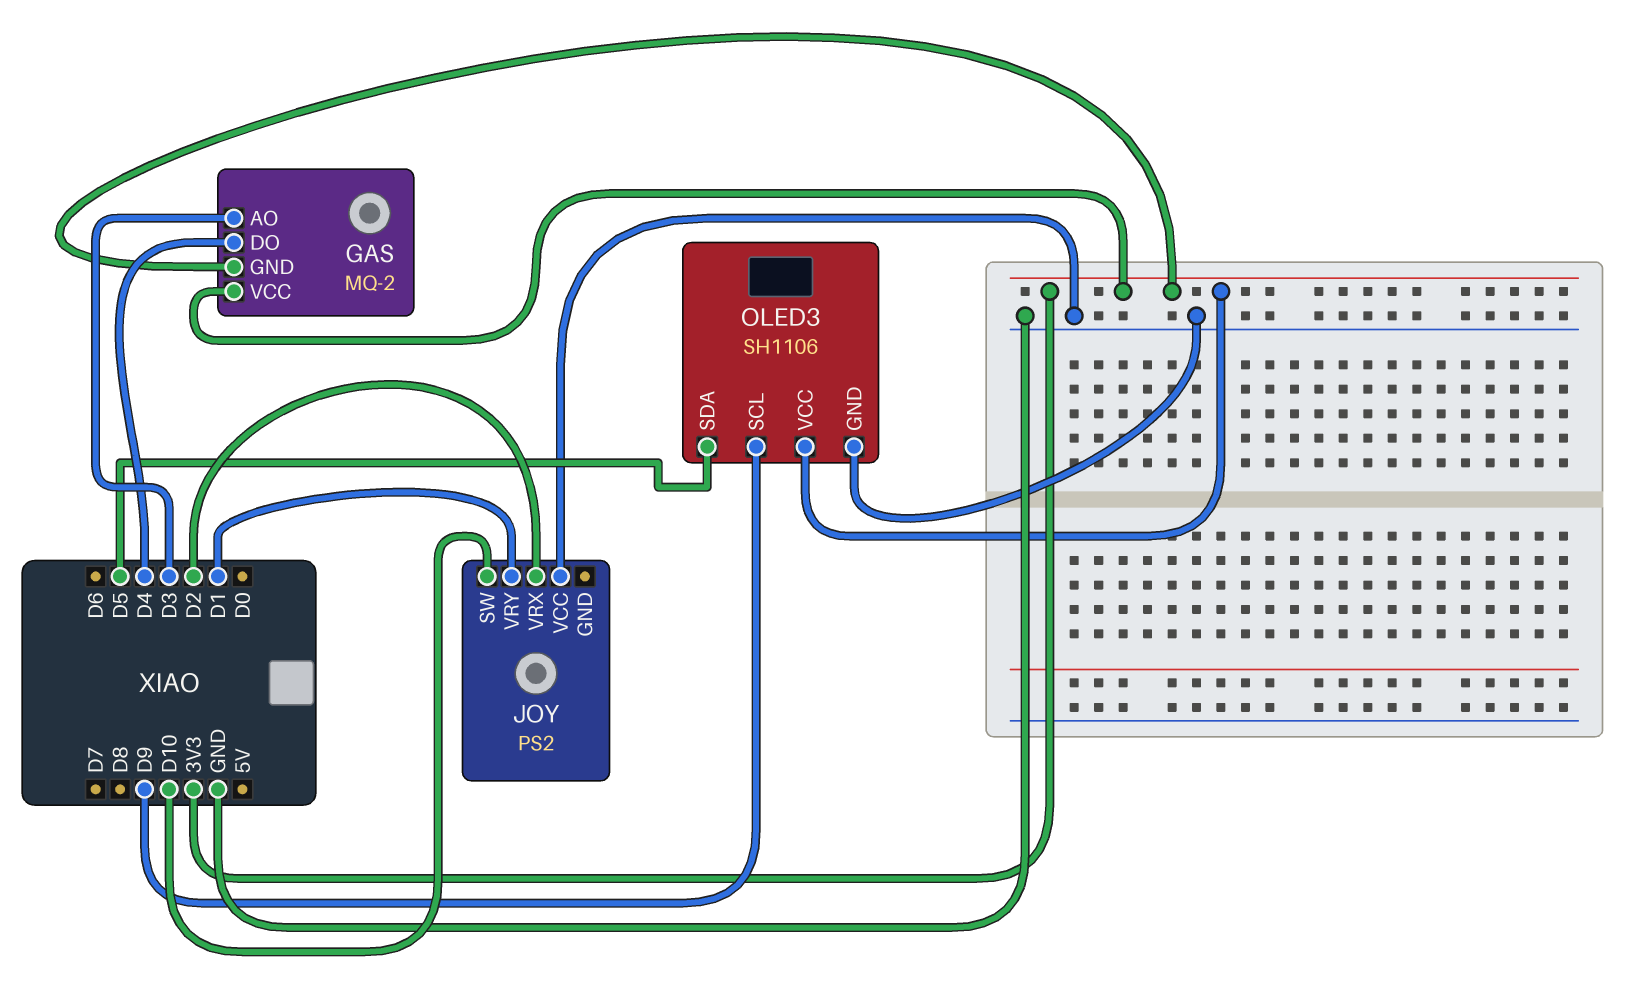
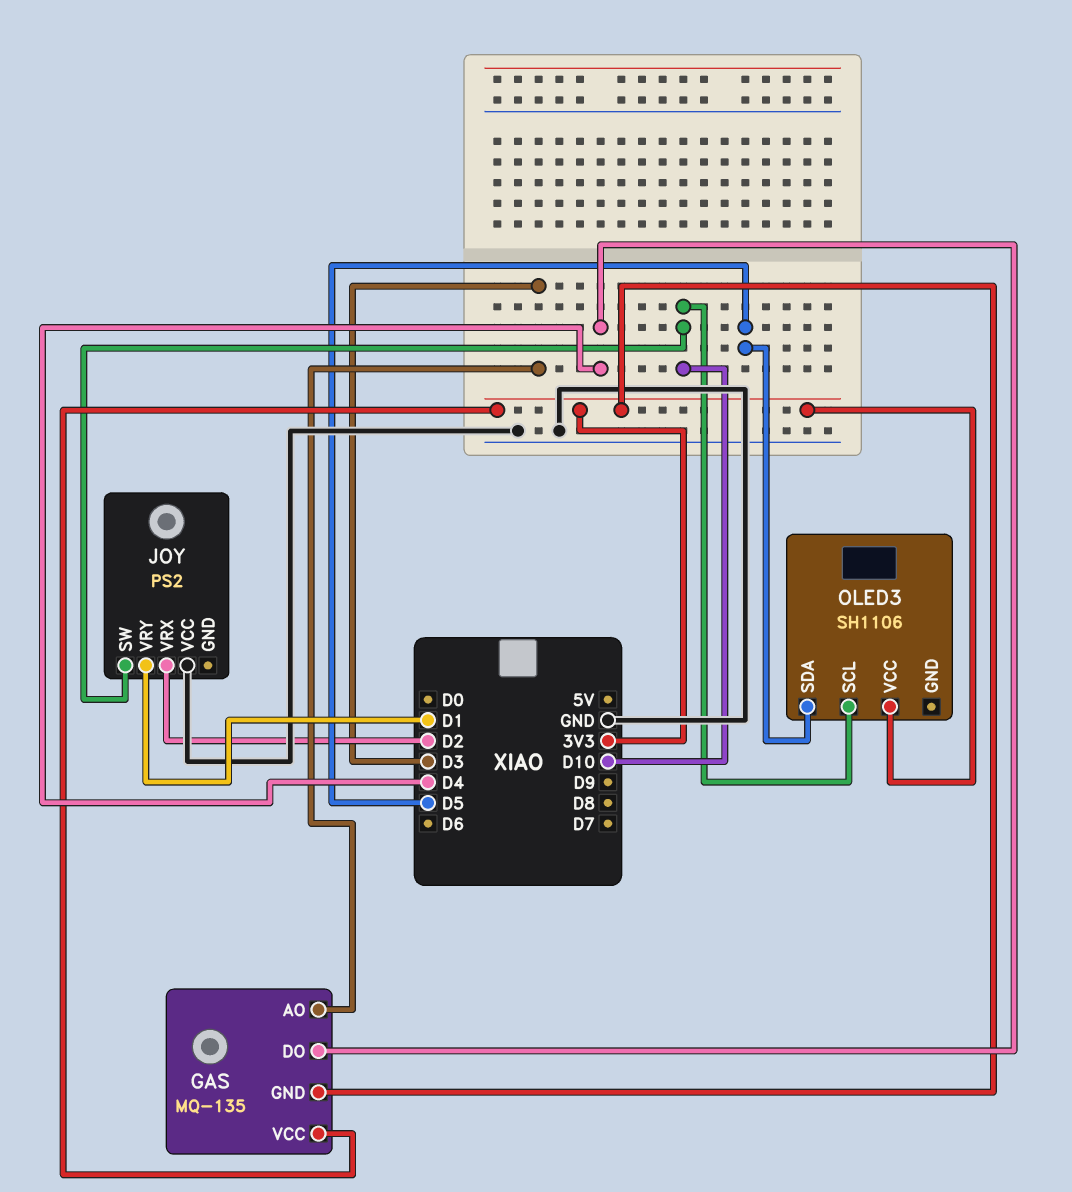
GAS: MQ-2 -> MQ-135
OLED3 pin GND: GND -> none
OLED3 pin SCL: D9 -> D10

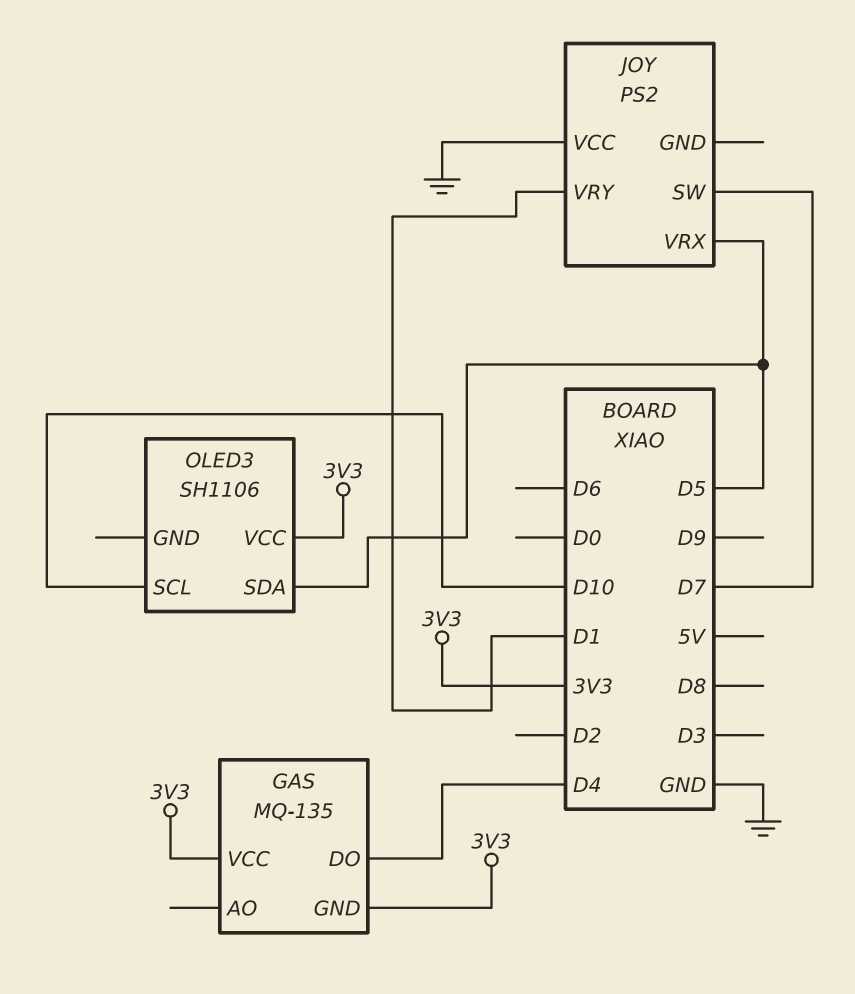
GAS pin AO: D3 -> none
JOY pin SW: D10 -> D7
JOY pin VRX: D2 -> D5

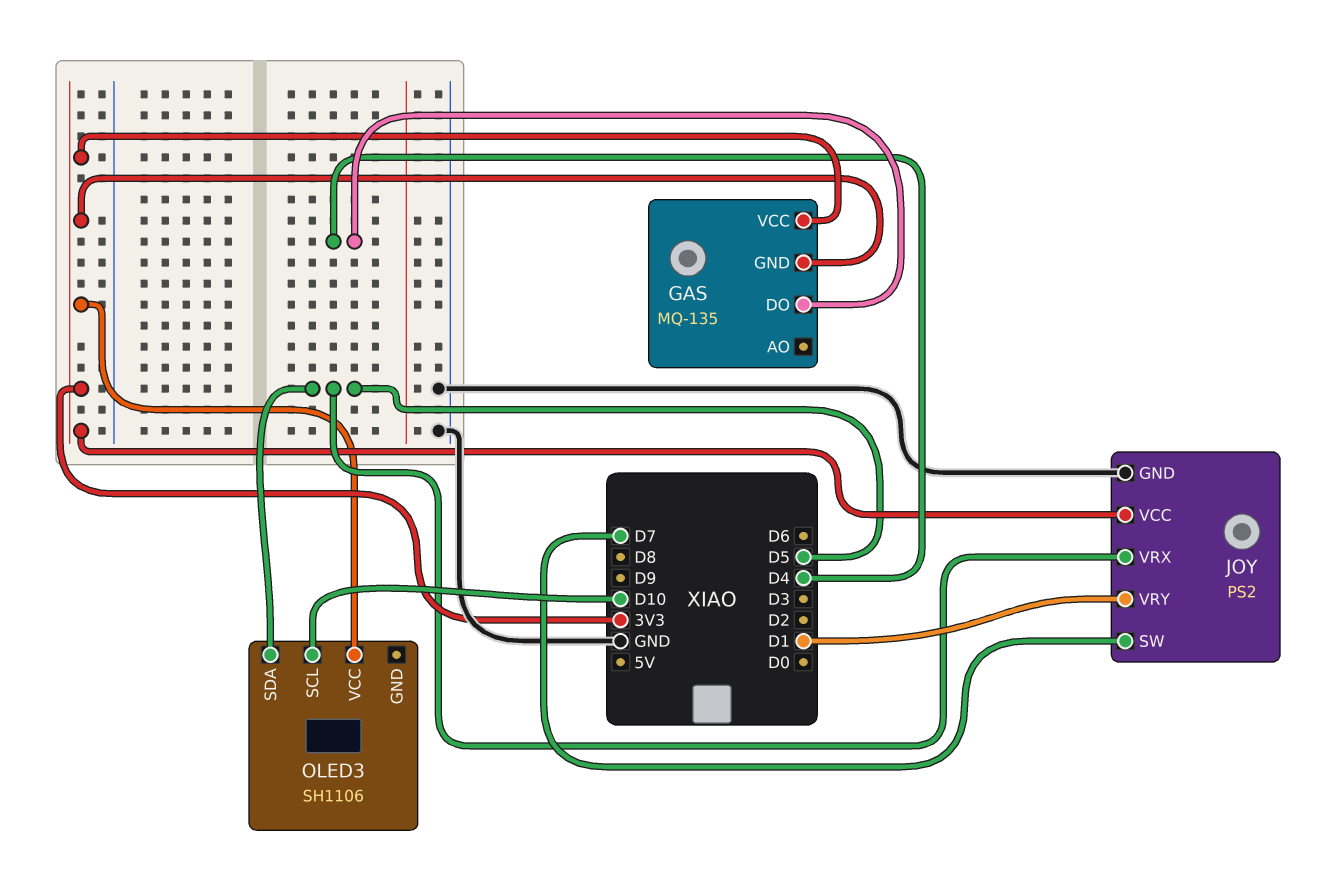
JOY pin GND: none -> GND
JOY pin VCC: GND -> 3V3

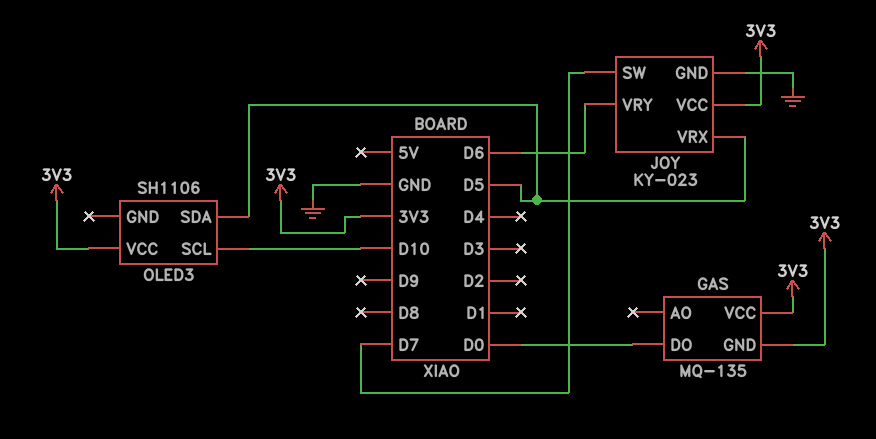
GAS pin DO: D4 -> D0
JOY: PS2 -> KY-023
JOY pin VRY: D1 -> D6

